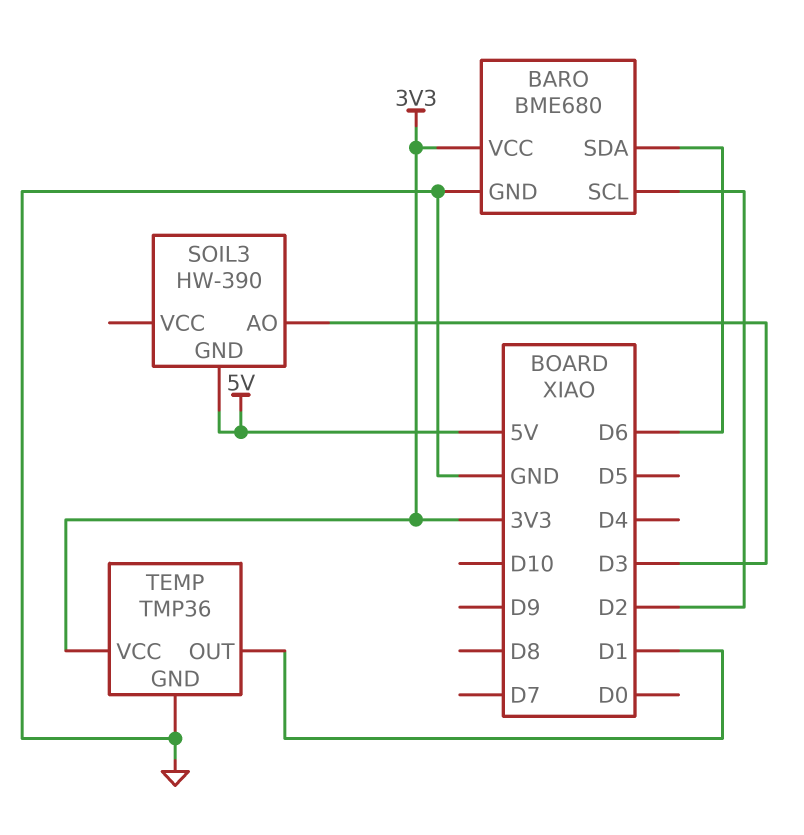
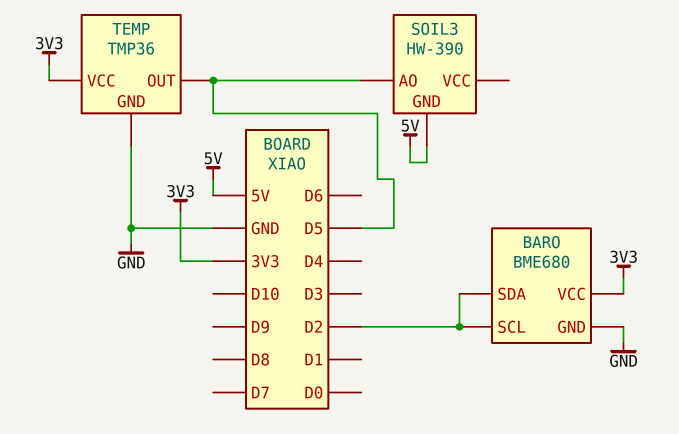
BARO pin SDA: D6 -> D2
SOIL3 pin AO: D3 -> D5
TEMP pin OUT: D1 -> D5

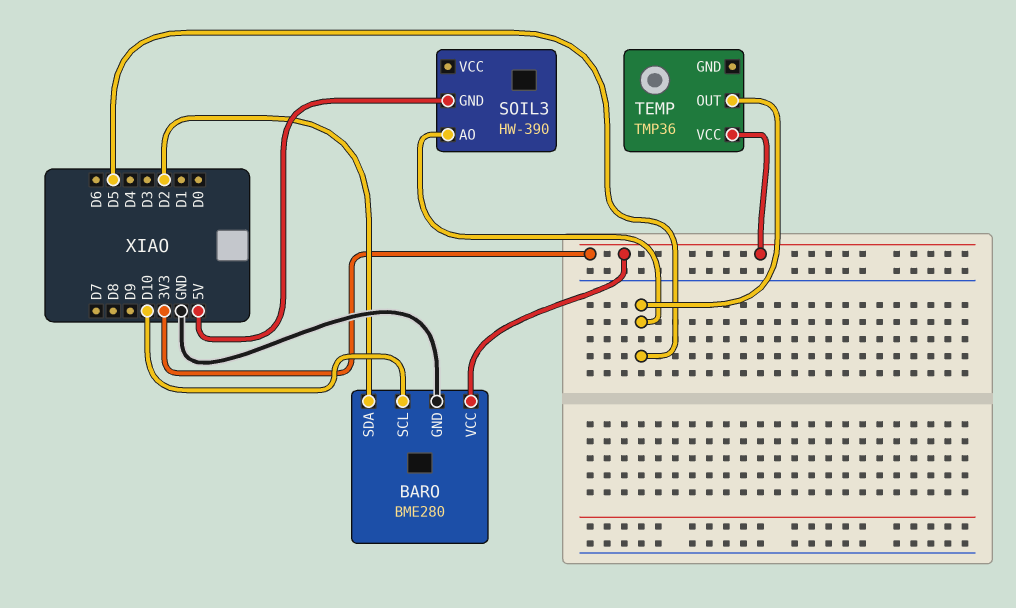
BARO: BME680 -> BME280
BARO pin SCL: D2 -> D10
TEMP pin GND: GND -> none

